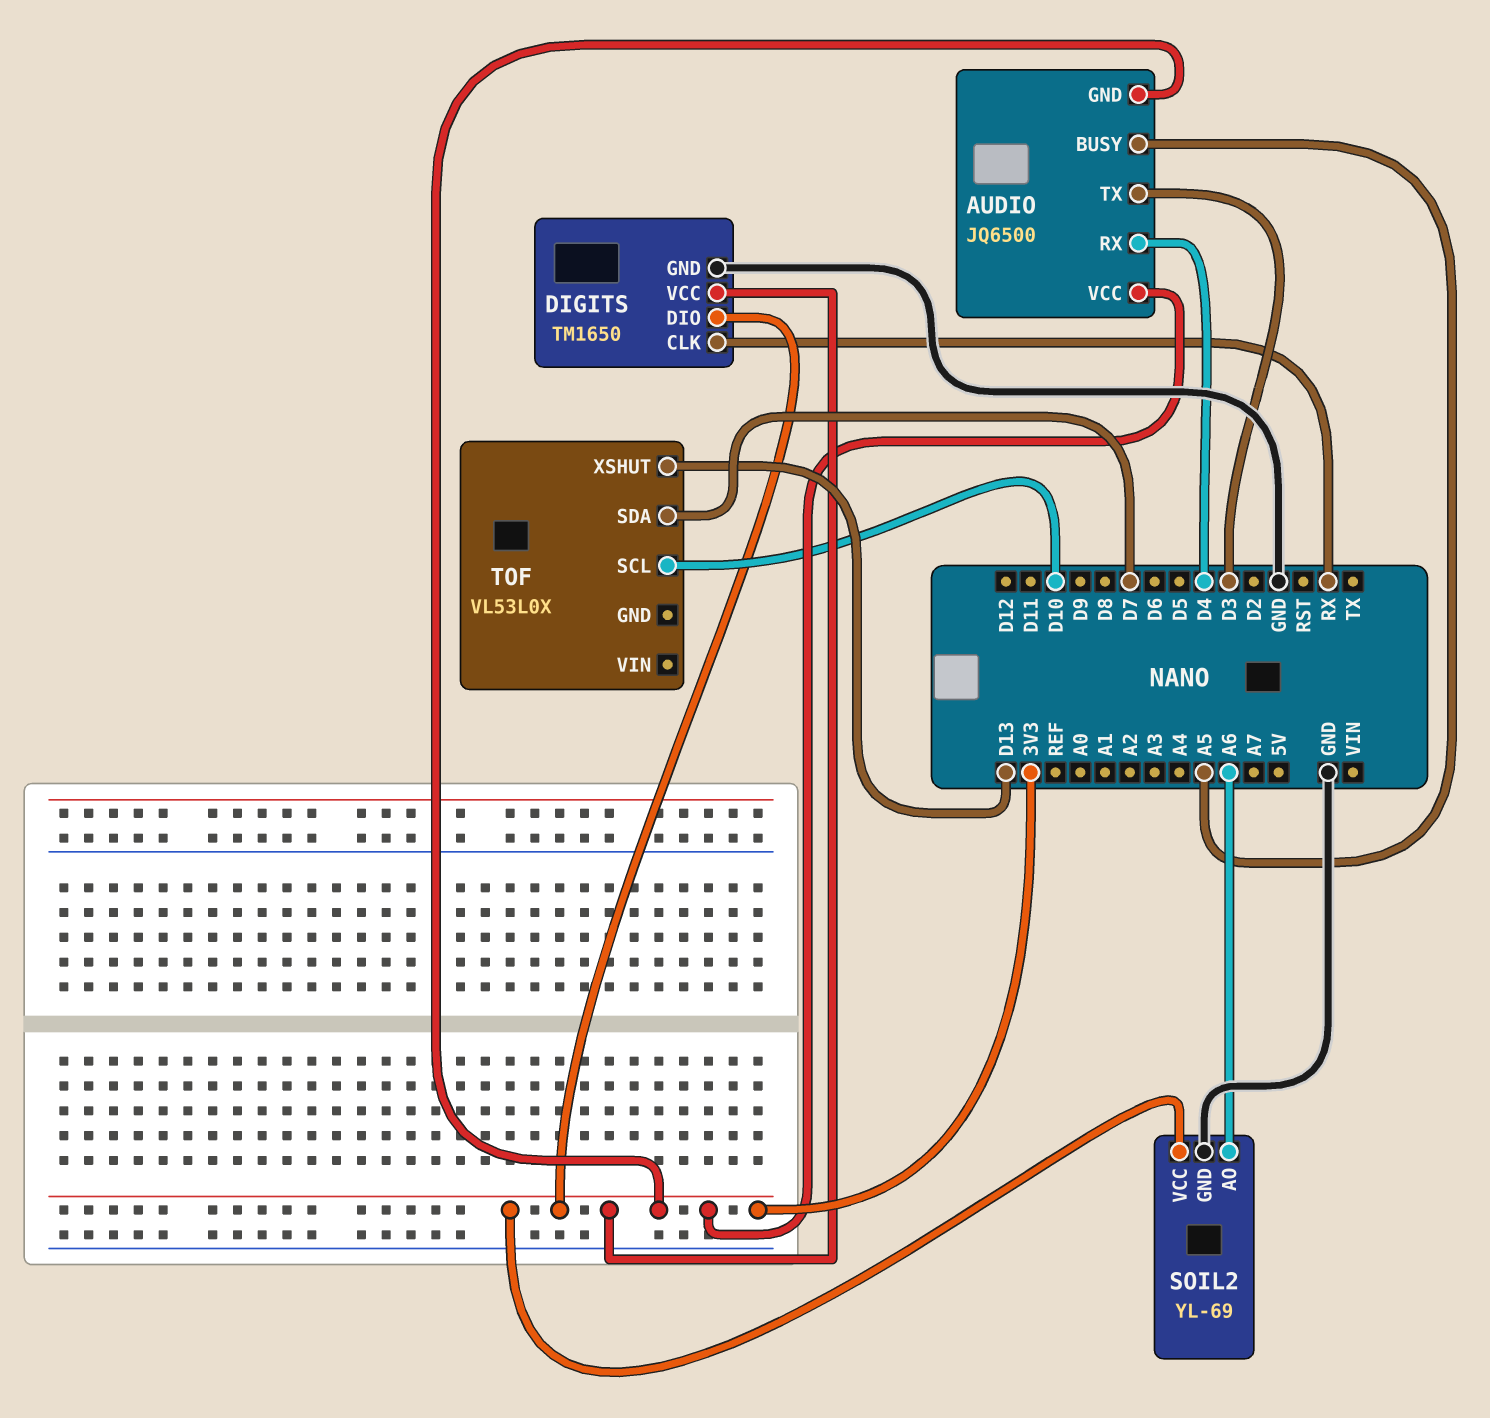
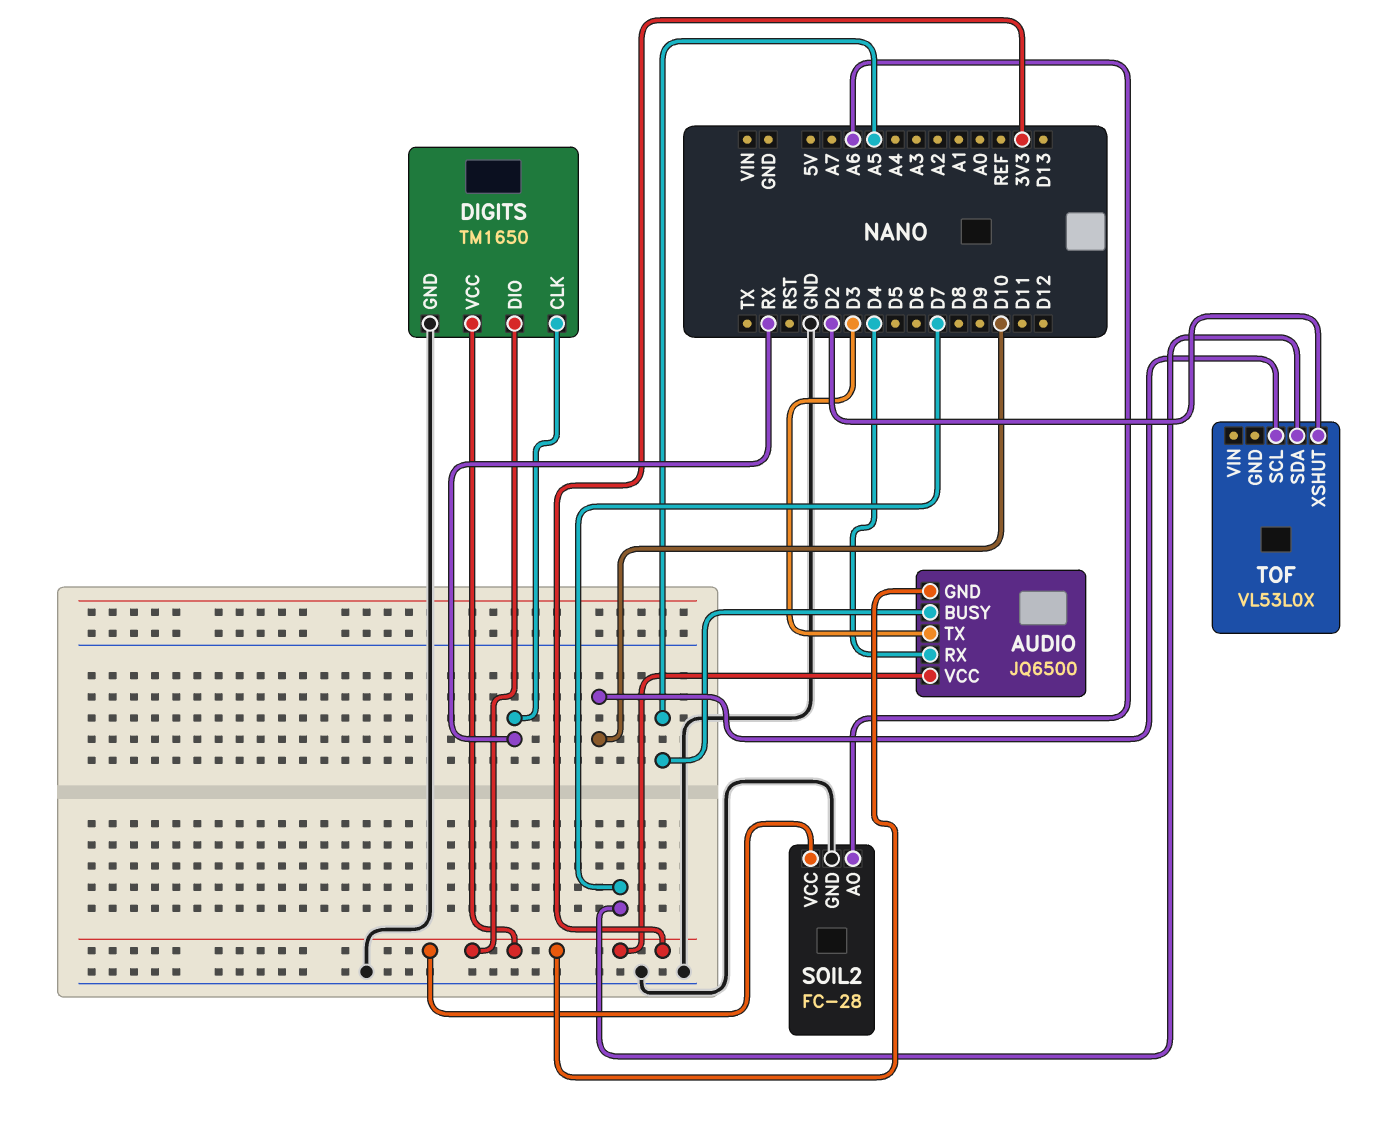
SOIL2: YL-69 -> FC-28
TOF pin XSHUT: D13 -> D2

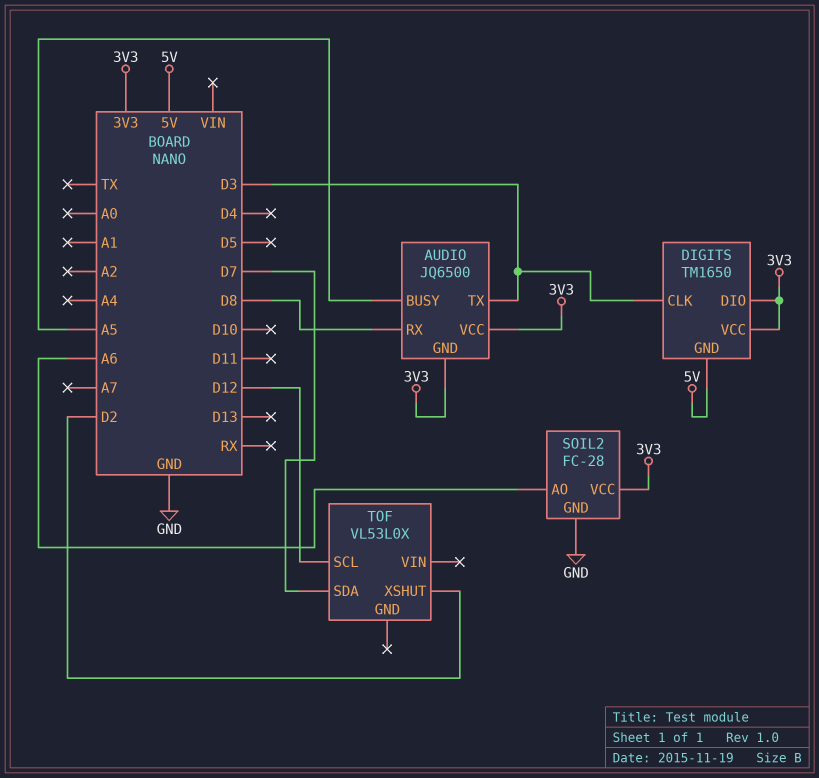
AUDIO pin RX: D4 -> D8
DIGITS pin CLK: RX -> D3
DIGITS pin GND: GND -> 5V
TOF pin SCL: D10 -> D12

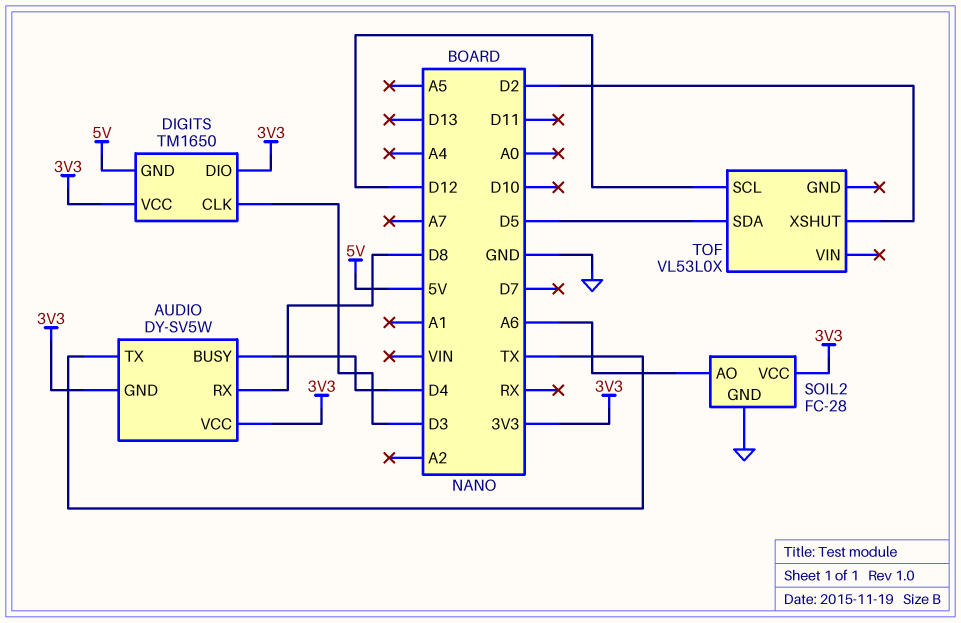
AUDIO: JQ6500 -> DY-SV5W
AUDIO pin BUSY: A5 -> D4
AUDIO pin TX: D3 -> TX
TOF pin SDA: D7 -> D5

